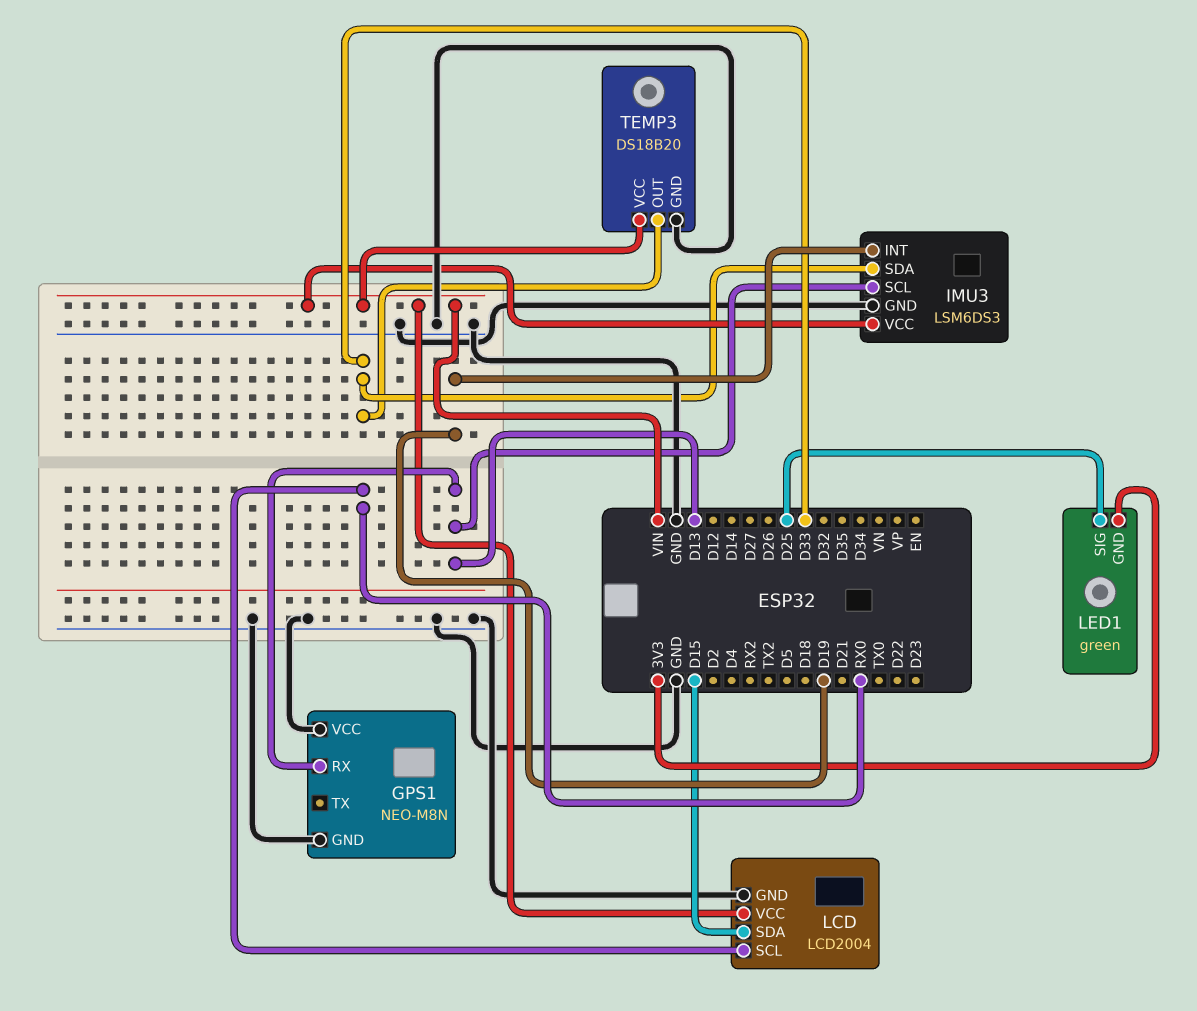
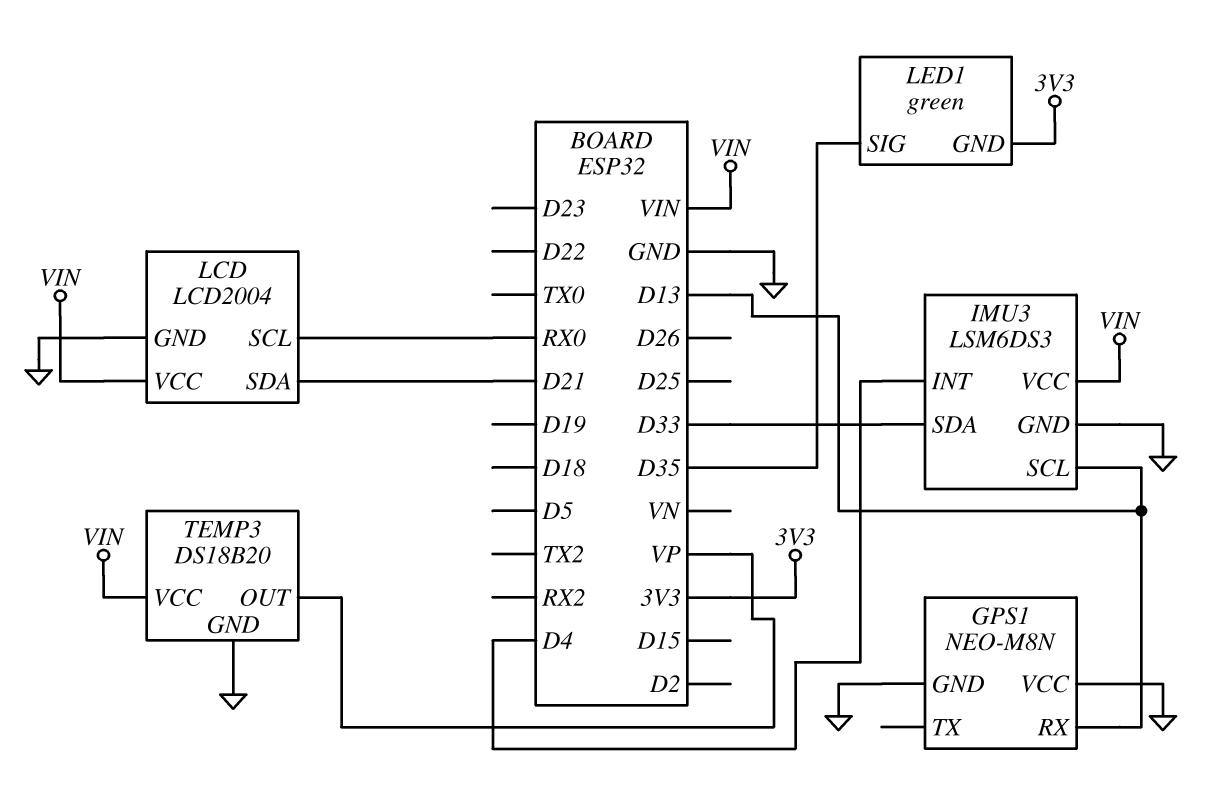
IMU3 pin INT: D19 -> D4
LCD pin SDA: D15 -> D21
LED1 pin SIG: D25 -> D35
TEMP3 pin OUT: D33 -> VP

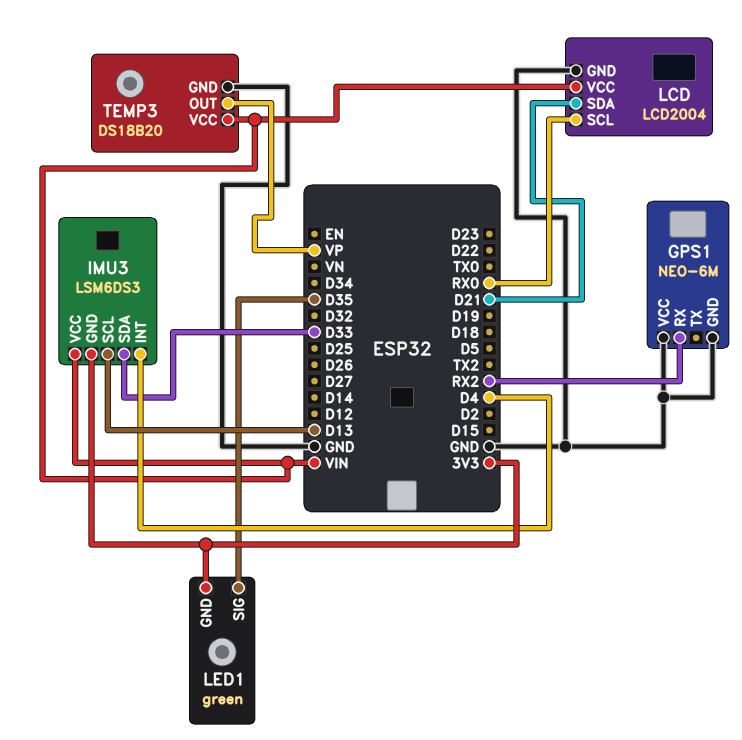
GPS1: NEO-M8N -> NEO-6M
GPS1 pin RX: D13 -> RX2
IMU3 pin GND: GND -> 3V3

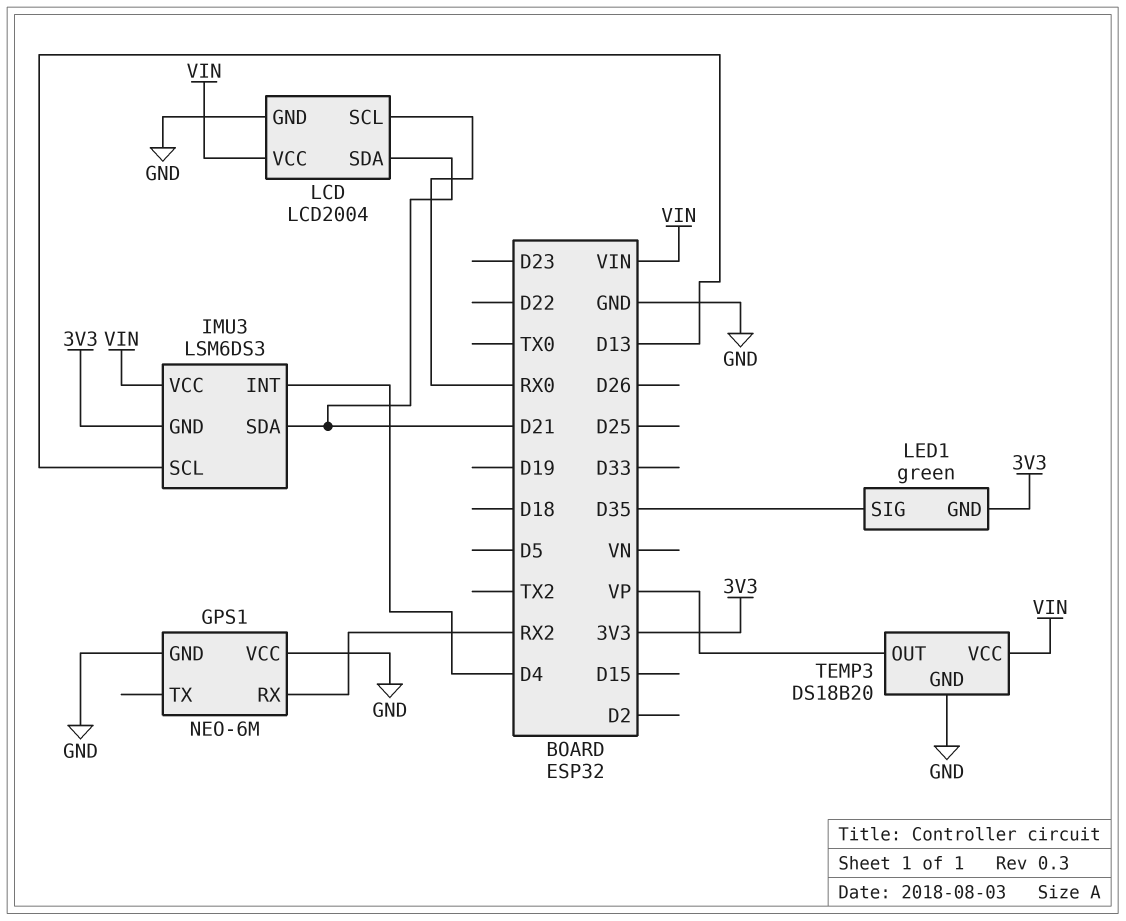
IMU3 pin SDA: D33 -> D21

